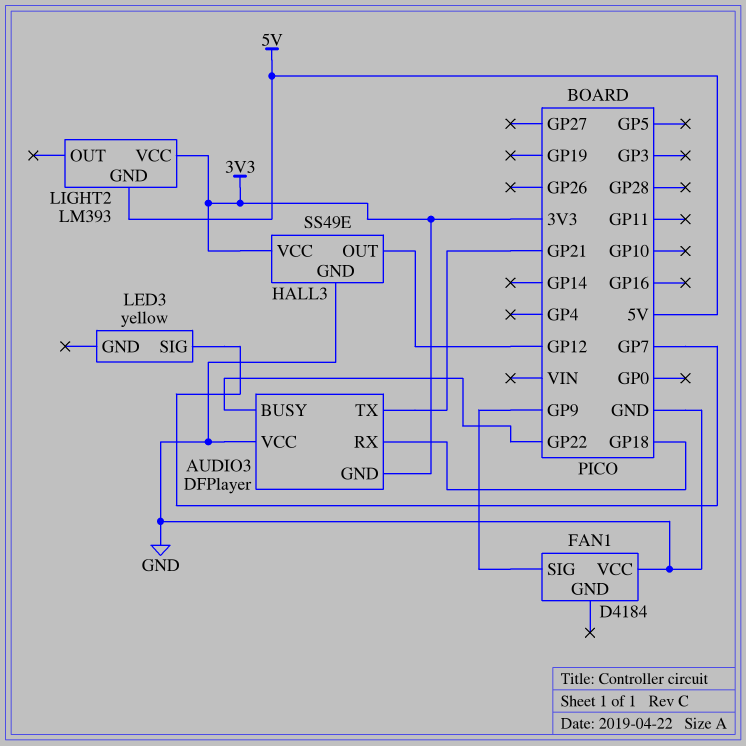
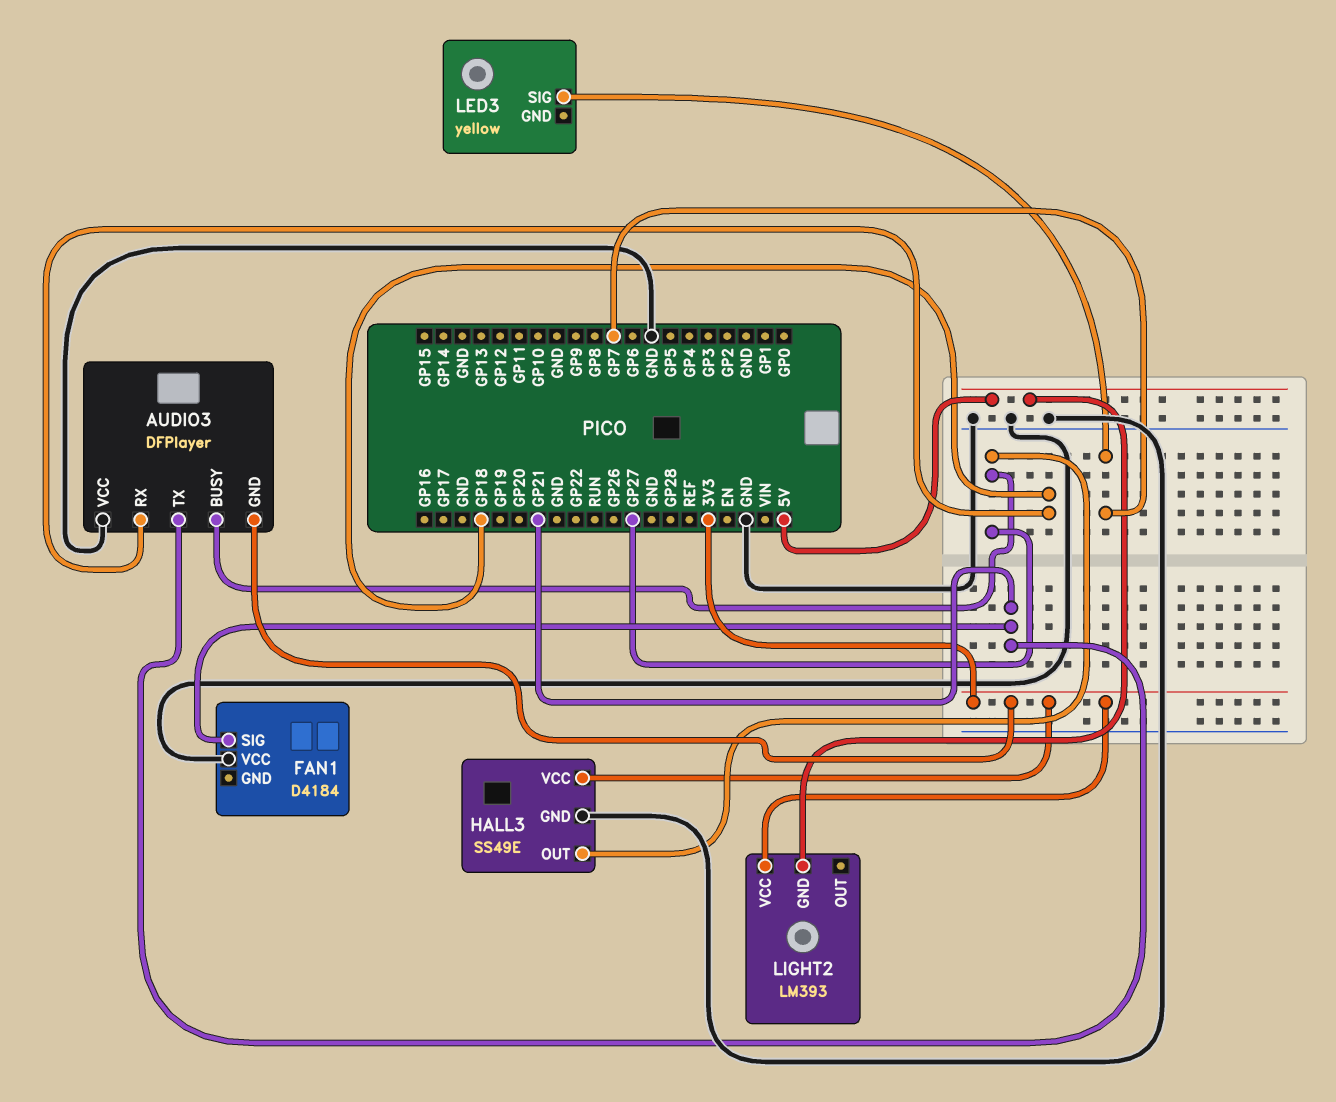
AUDIO3 pin BUSY: GP22 -> GP27
FAN1 pin SIG: GP9 -> GP21
HALL3 pin OUT: GP12 -> GP27

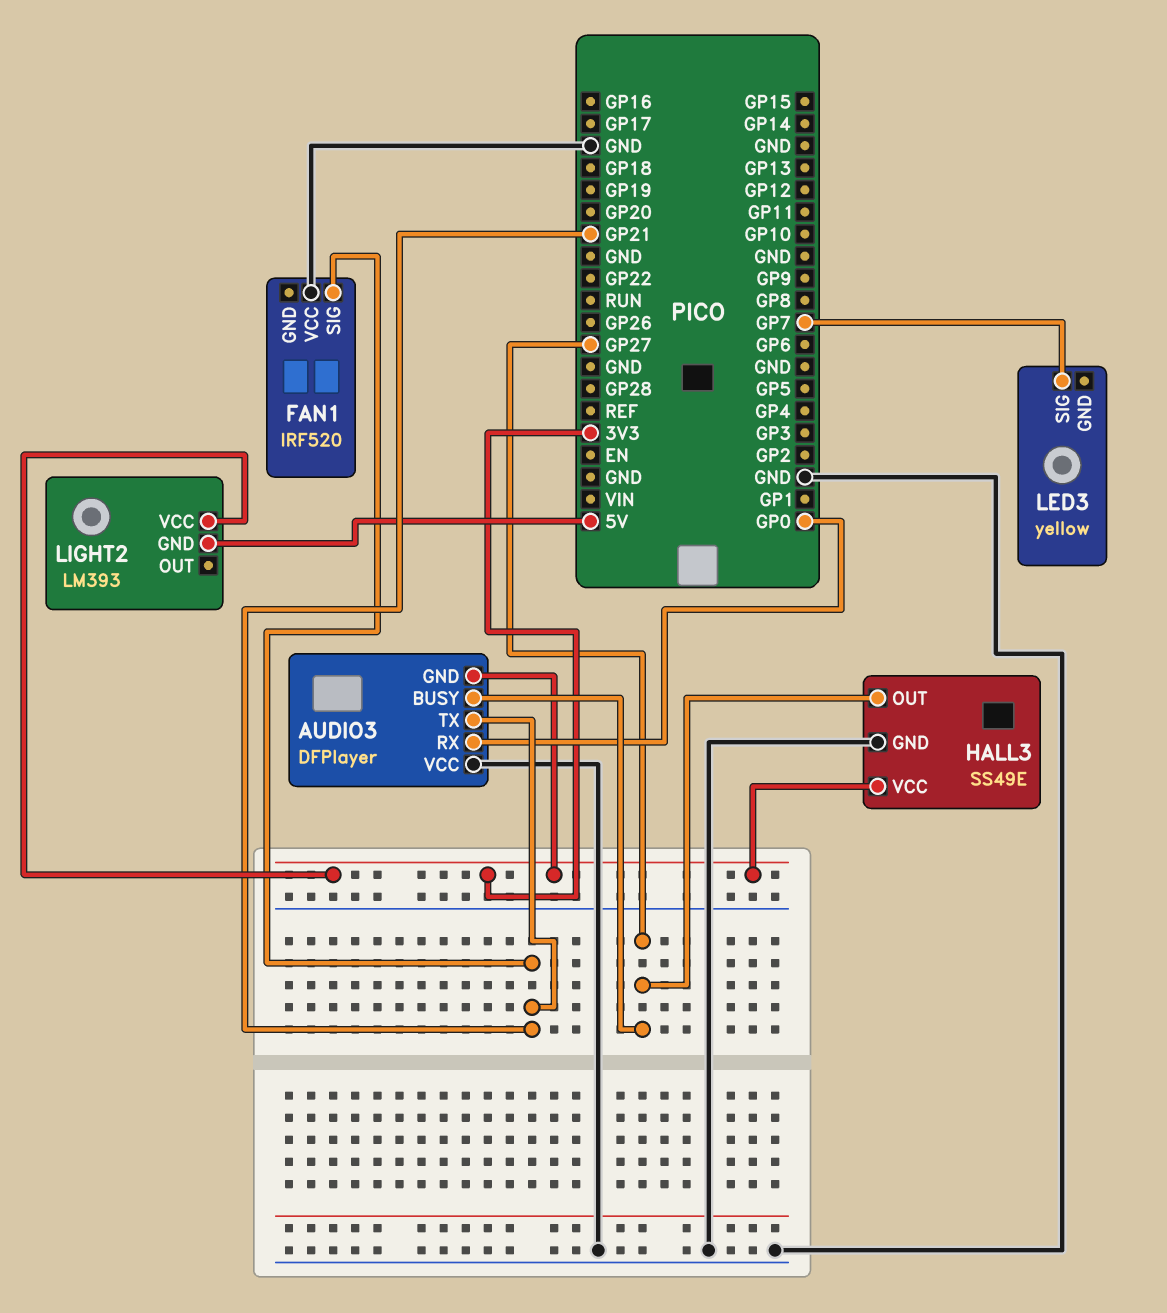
AUDIO3 pin RX: GP18 -> GP0
FAN1: D4184 -> IRF520

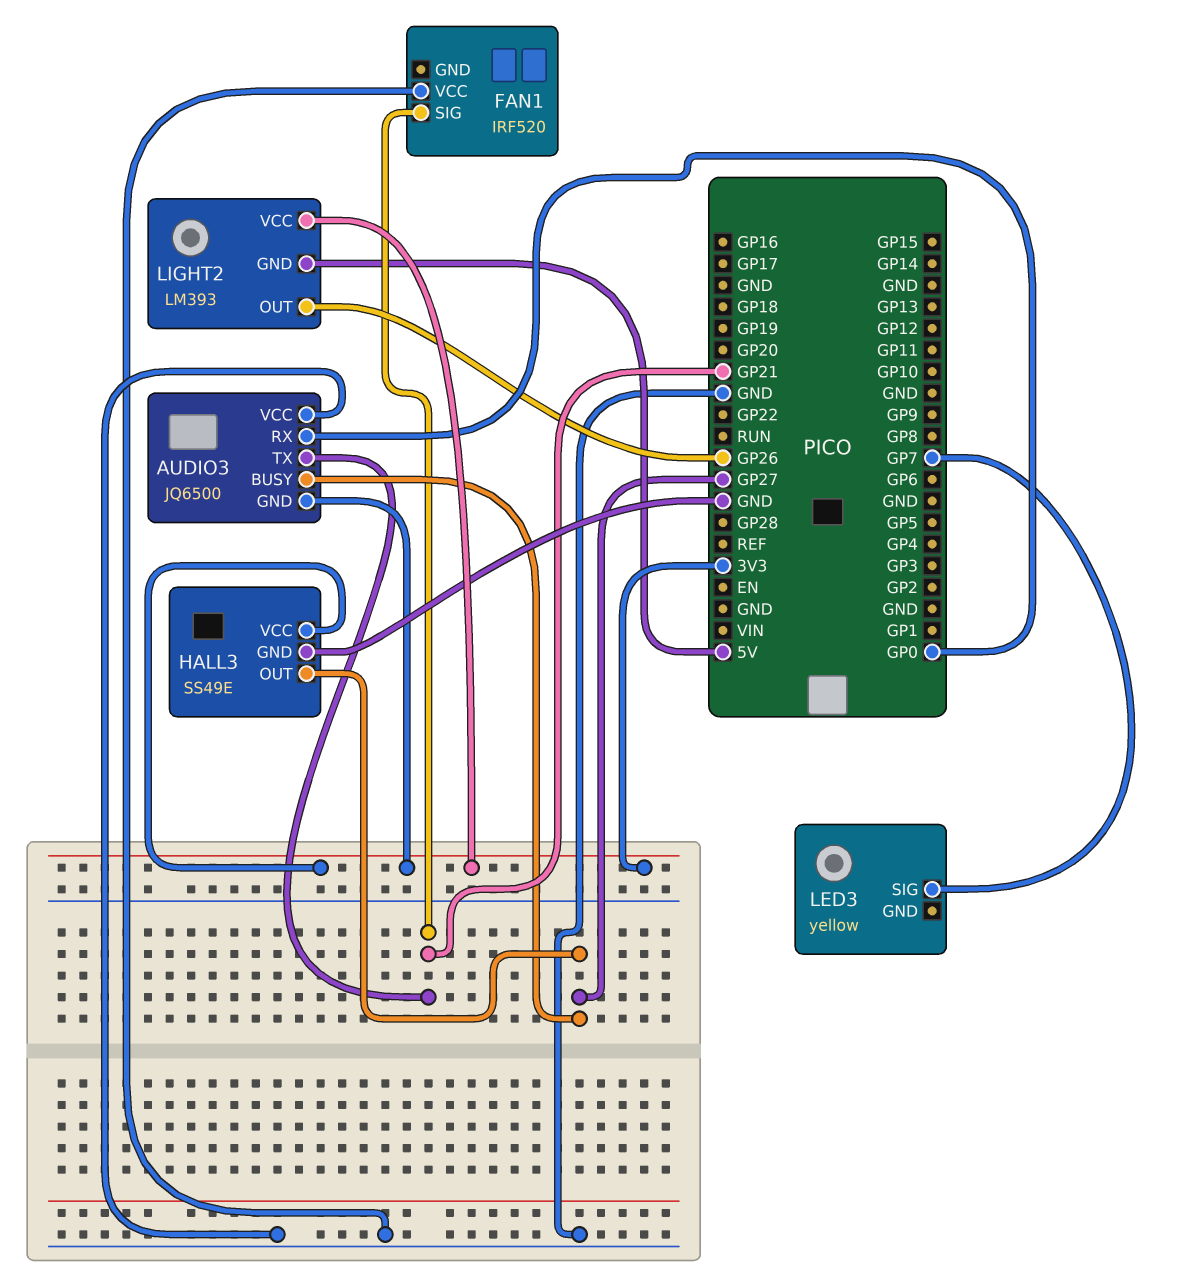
AUDIO3: DFPlayer -> JQ6500
LIGHT2 pin OUT: none -> GP26

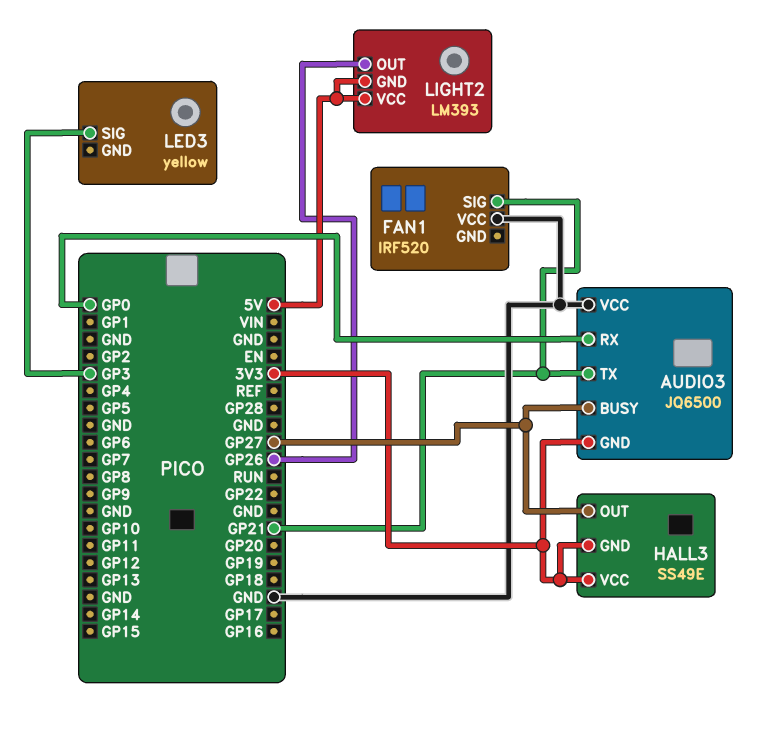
HALL3 pin GND: GND -> 3V3
LED3 pin SIG: GP7 -> GP3
LIGHT2 pin VCC: 3V3 -> 5V

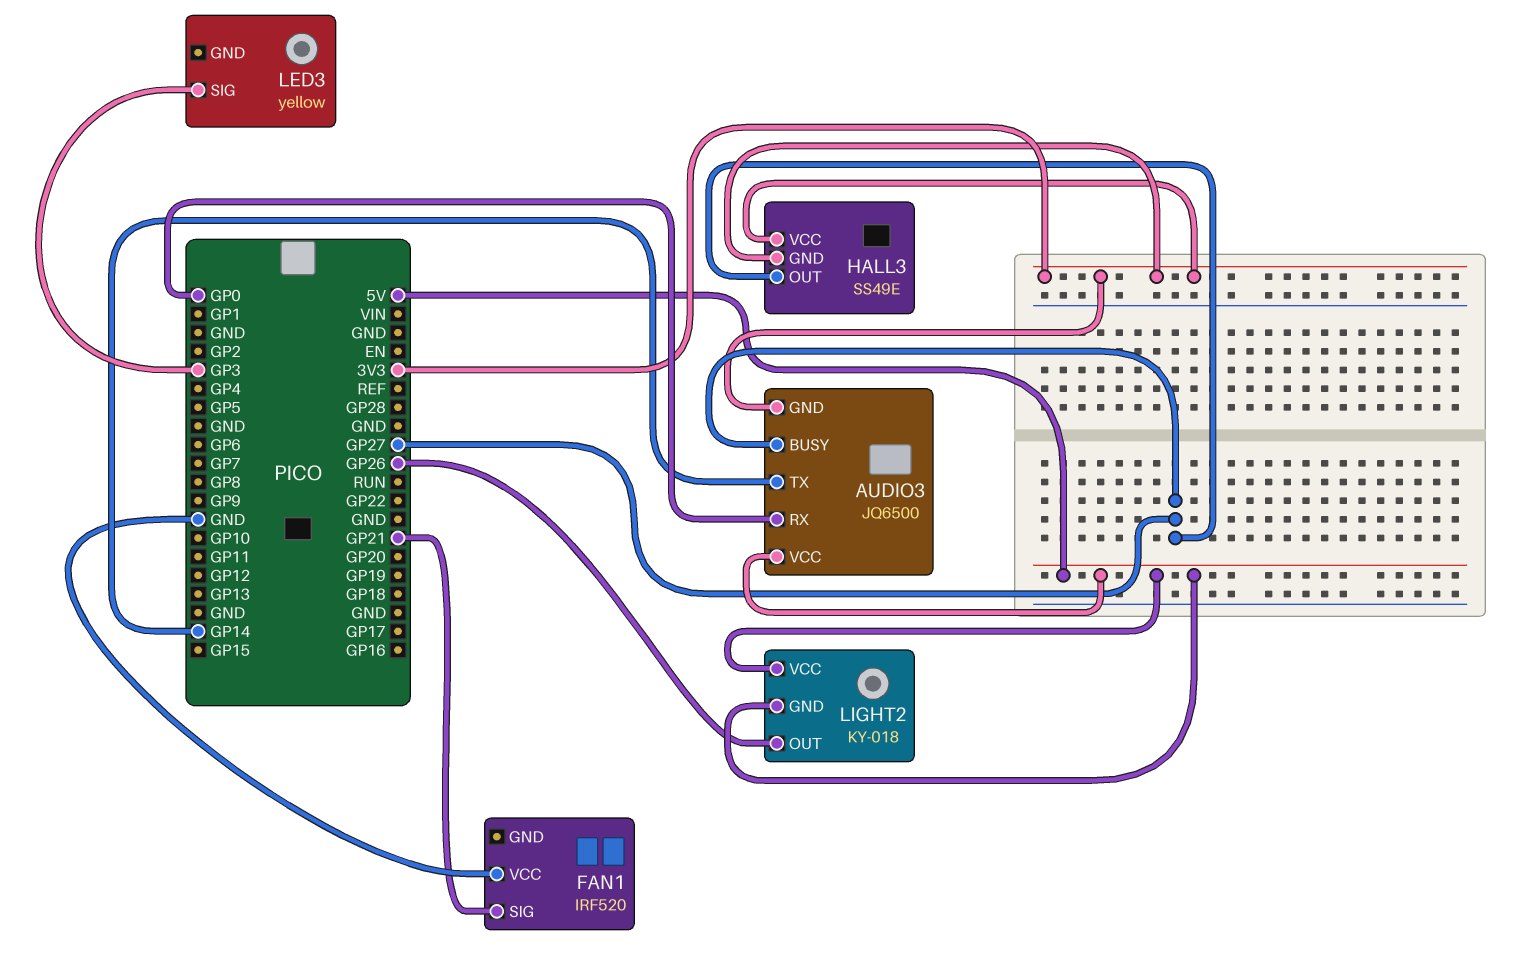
AUDIO3 pin TX: GP21 -> GP14
AUDIO3 pin VCC: GND -> 5V
LIGHT2: LM393 -> KY-018

